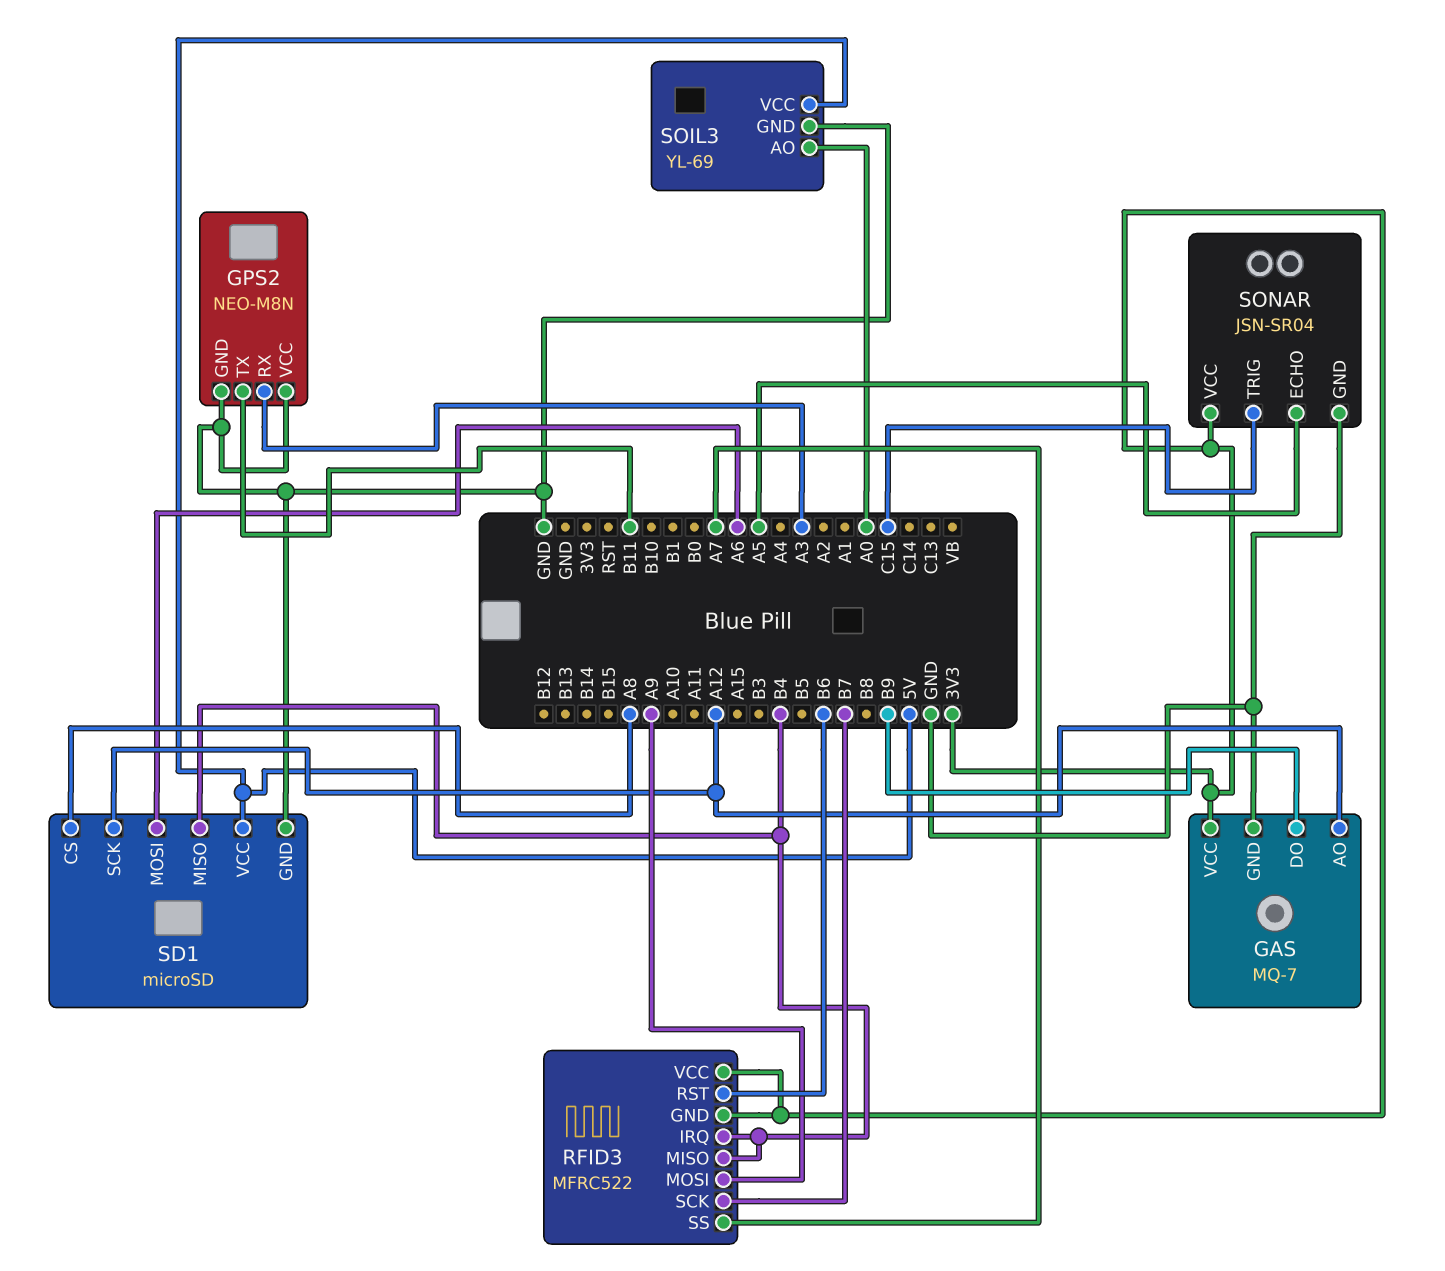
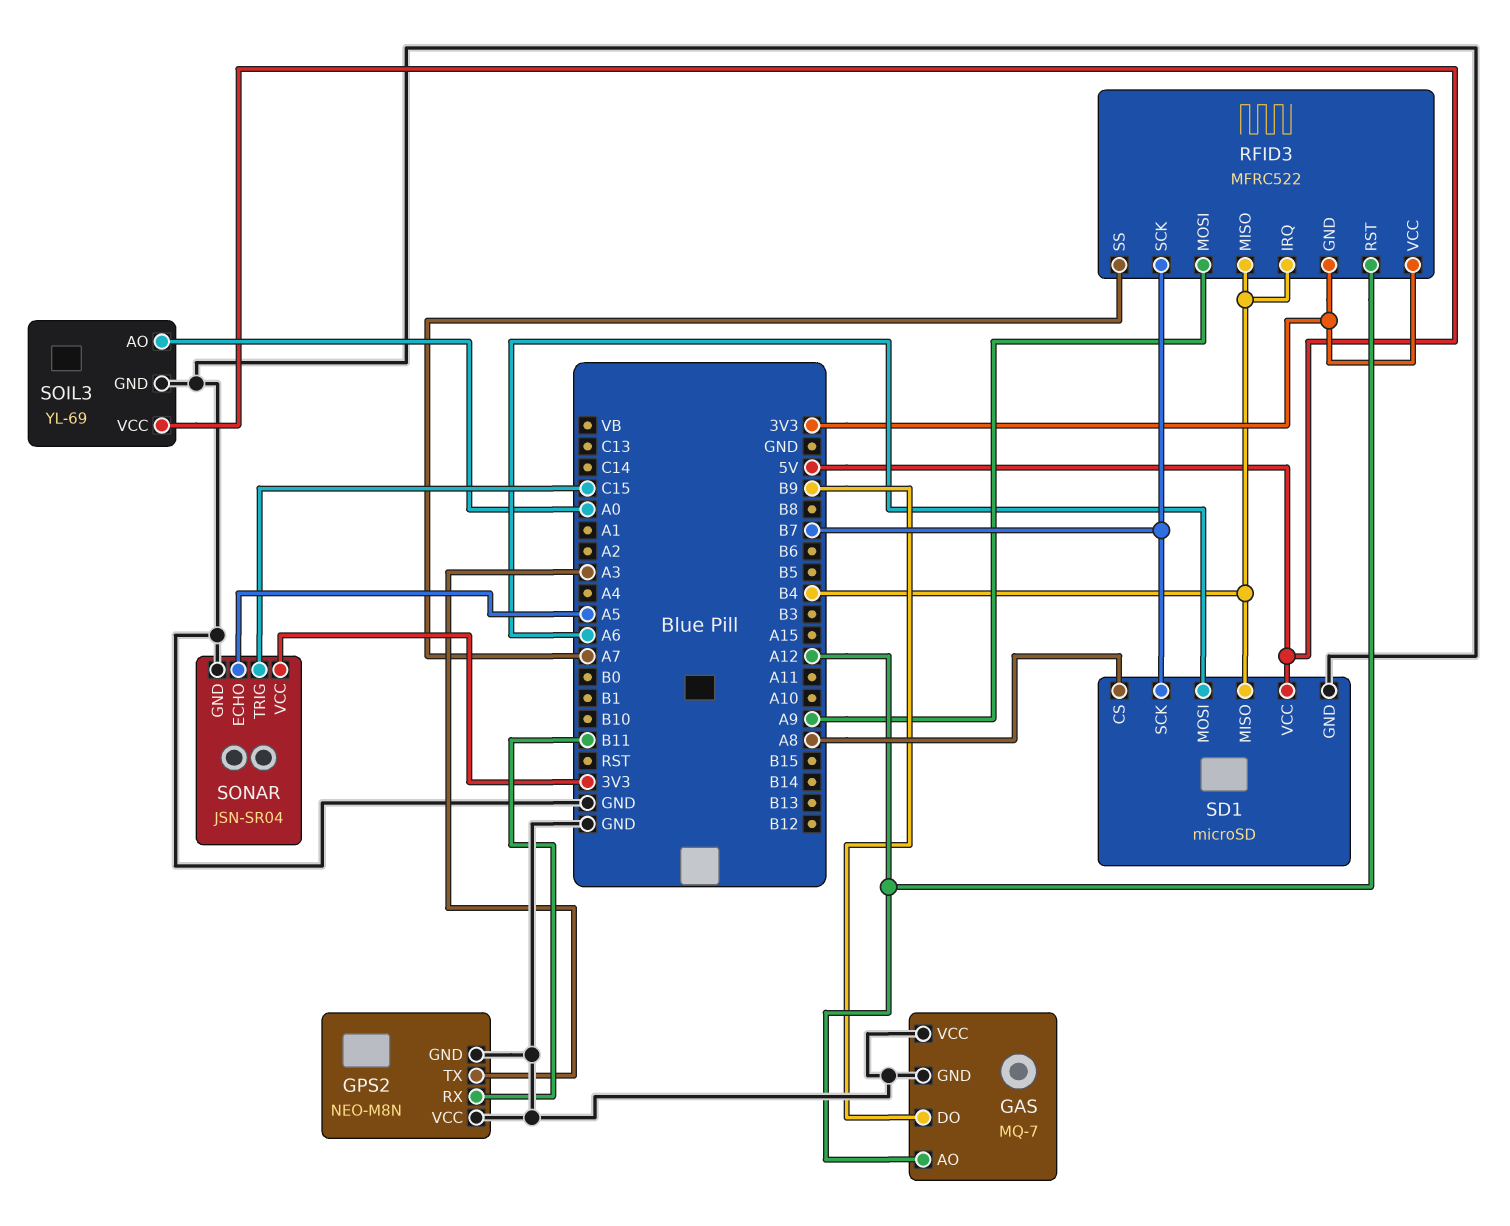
GAS pin VCC: 3V3 -> GND
GPS2 pin RX: A3 -> B11
GPS2 pin TX: B11 -> A3
RFID3 pin RST: B6 -> A12
SD1 pin SCK: A12 -> B7

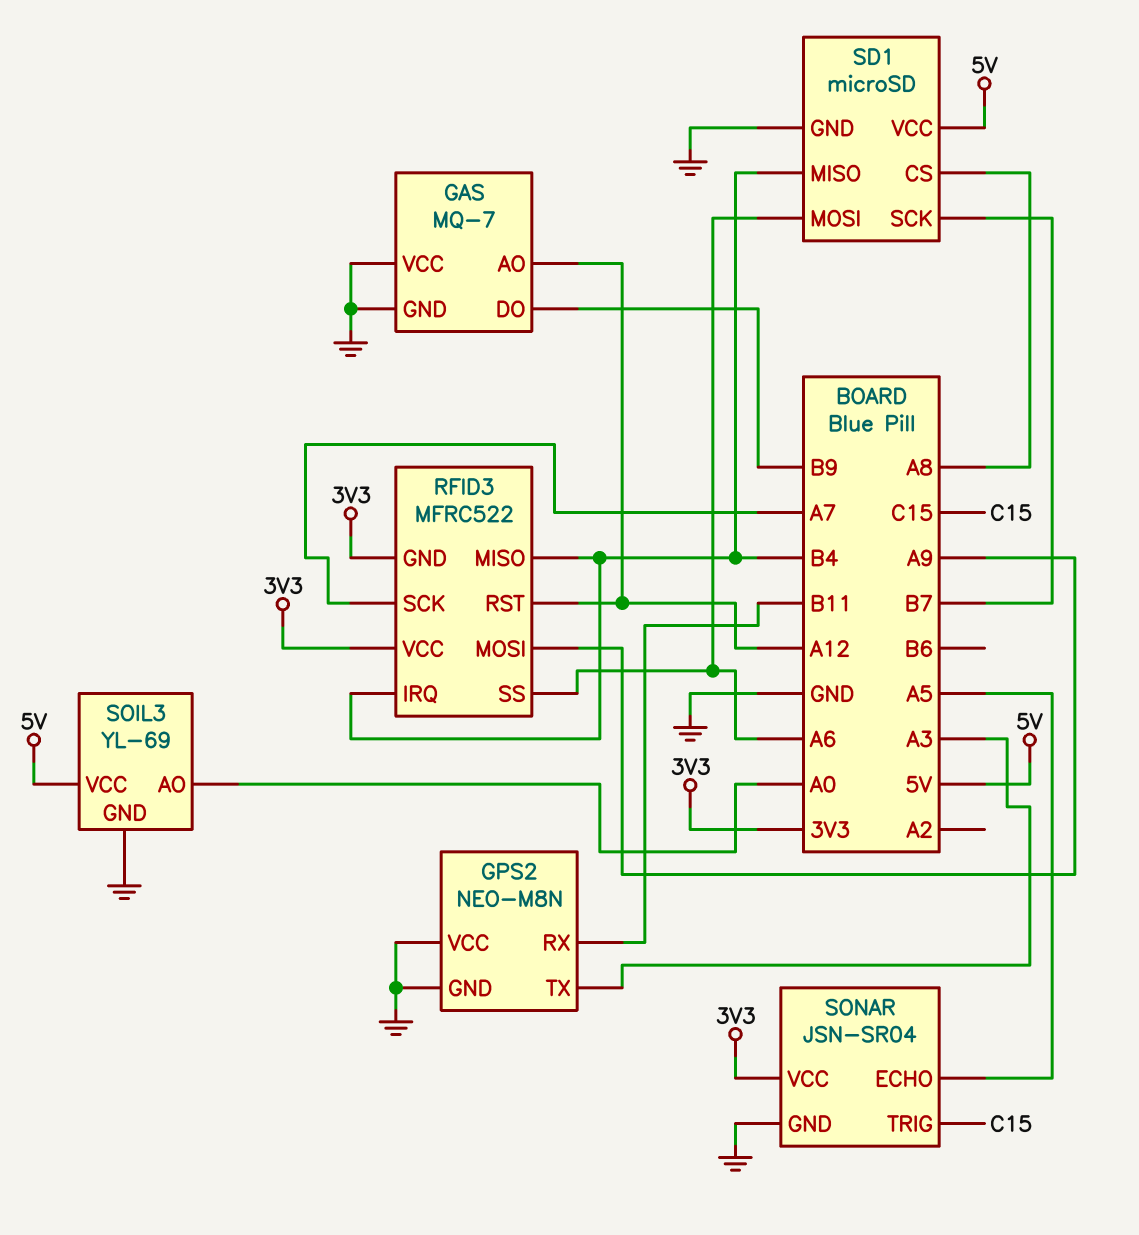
RFID3 pin SCK: B7 -> A7
RFID3 pin SS: A7 -> A6

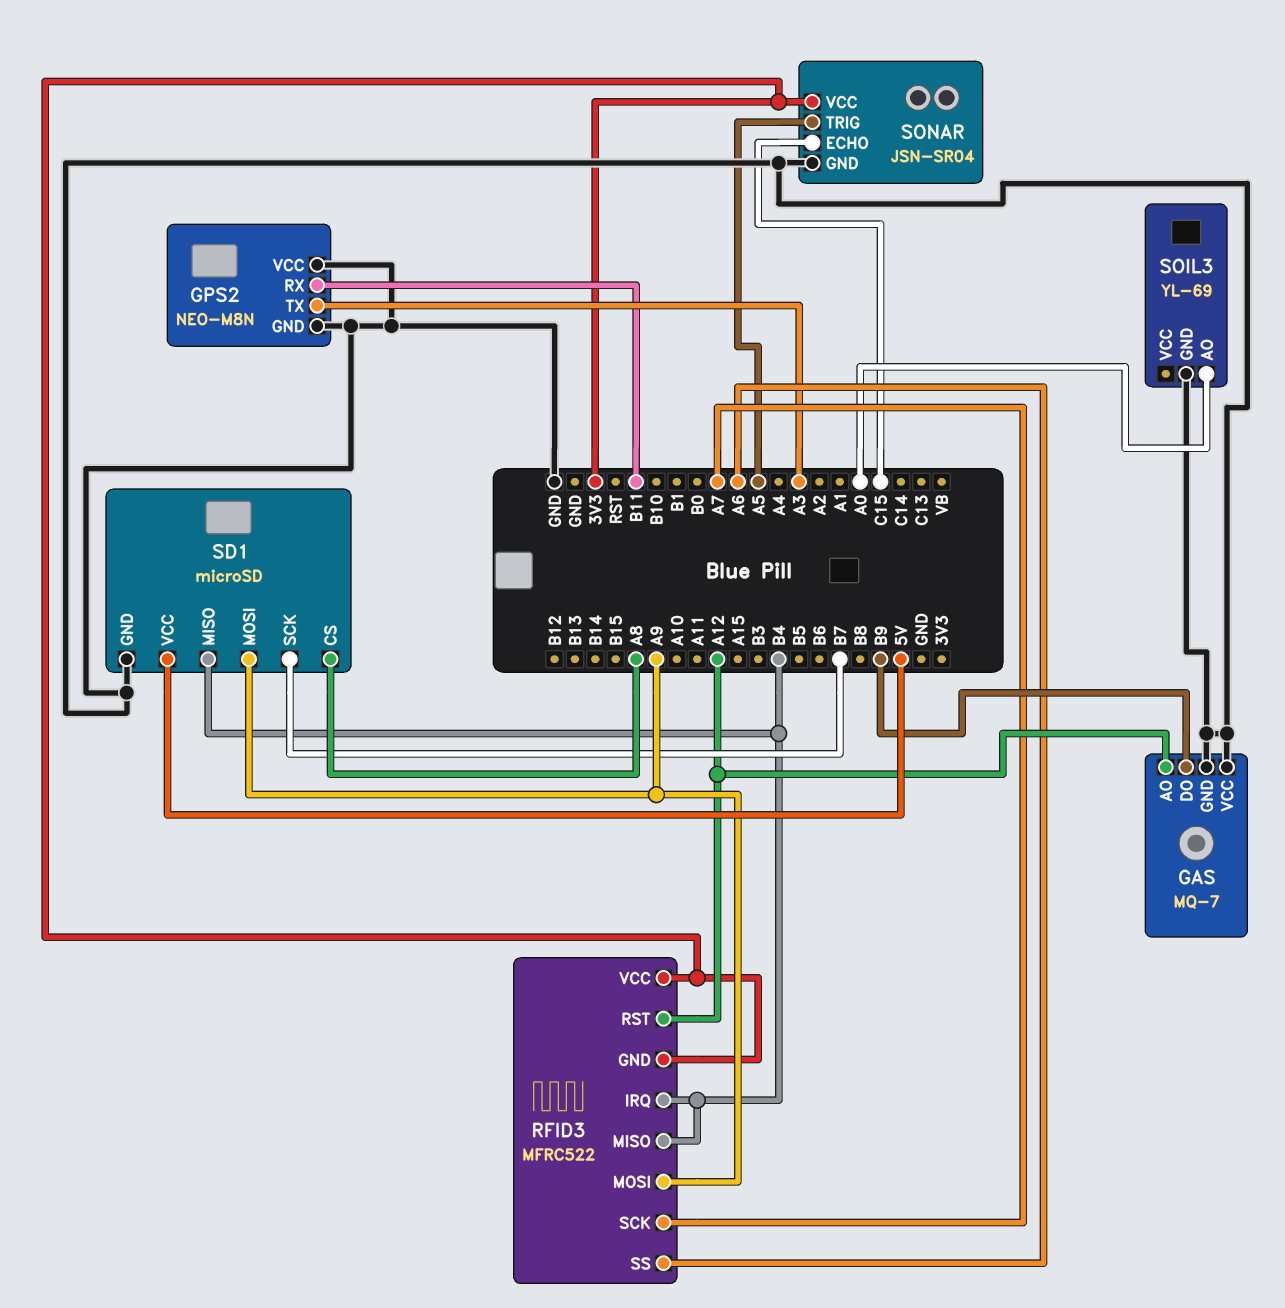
SD1 pin MOSI: A6 -> A9
SOIL3 pin VCC: 5V -> none
SONAR pin ECHO: A5 -> C15
SONAR pin TRIG: C15 -> A5

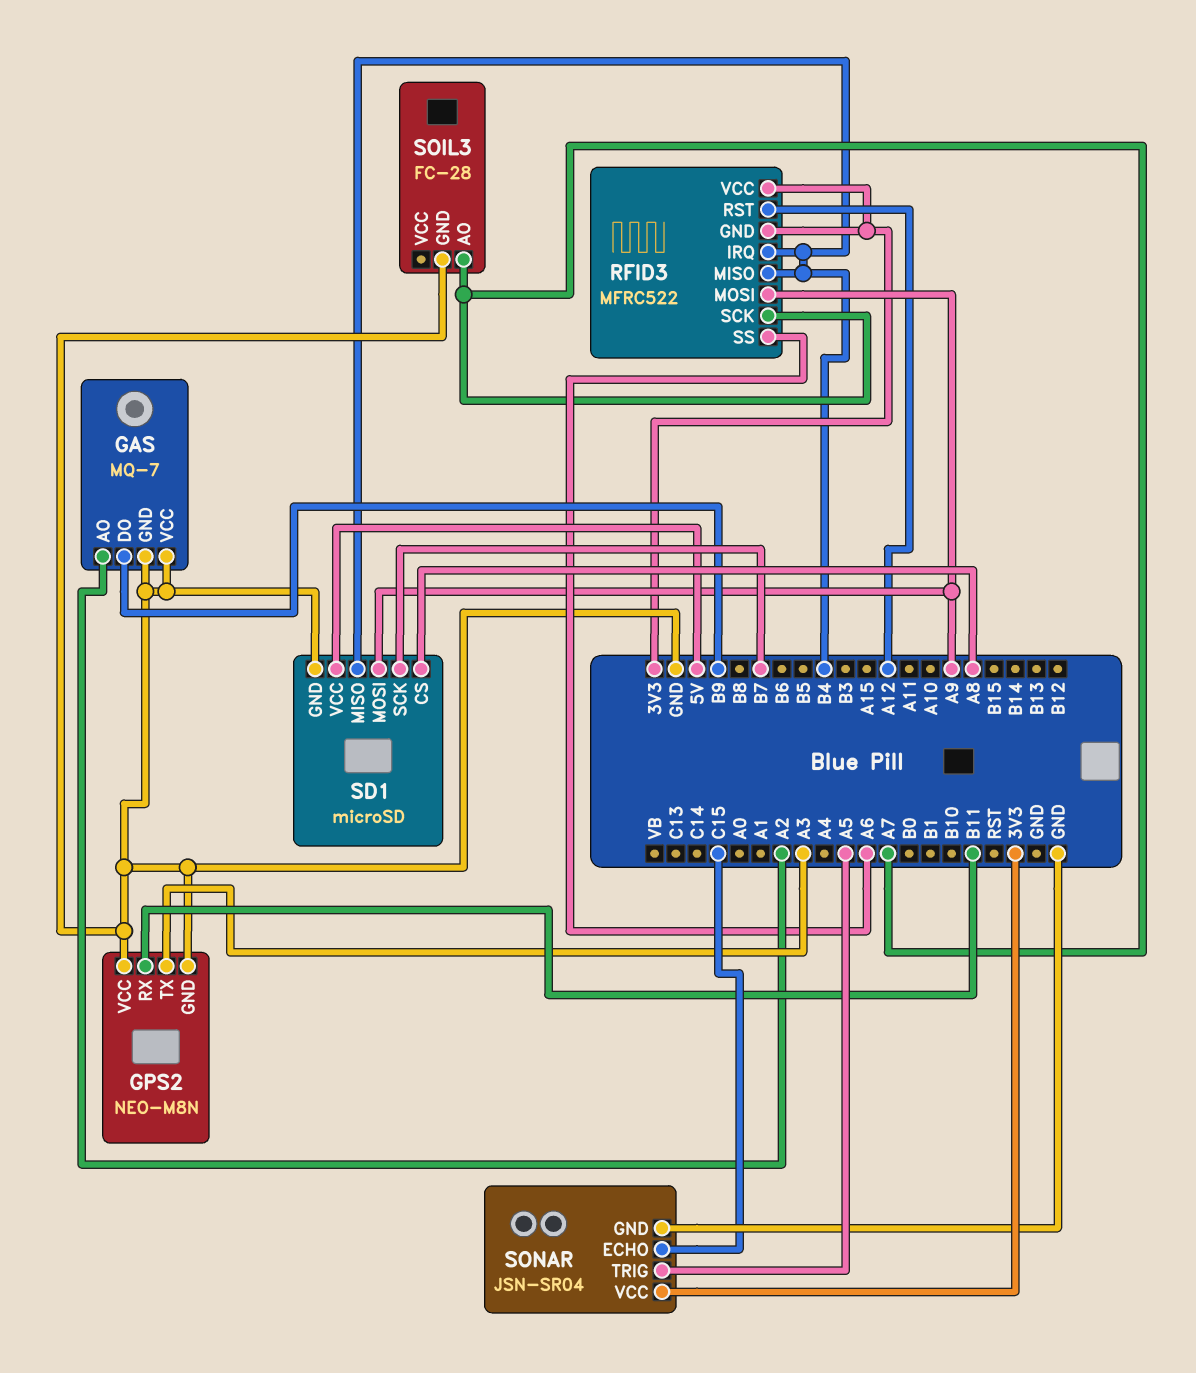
GAS pin AO: A12 -> A2
SOIL3: YL-69 -> FC-28
SOIL3 pin AO: A0 -> A7

